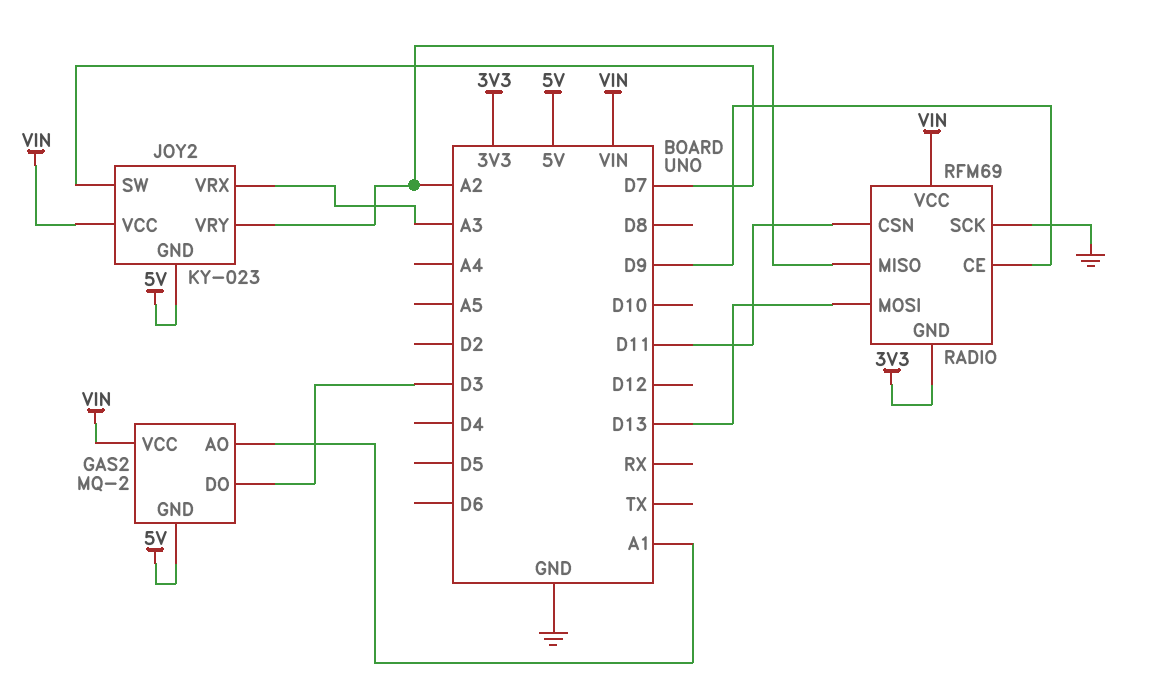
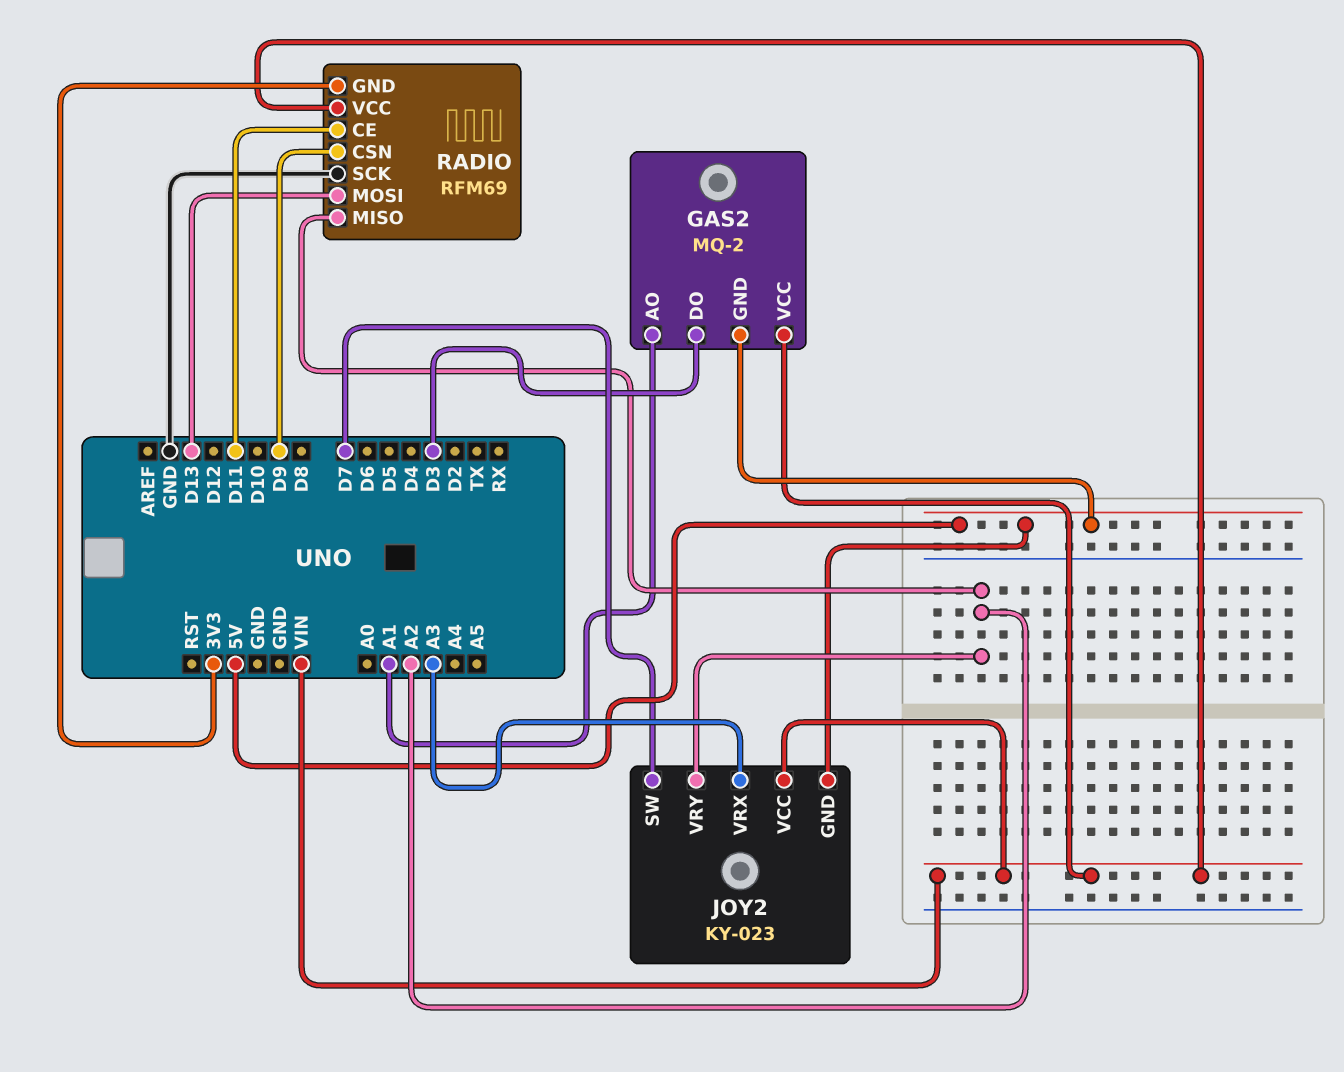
RADIO pin CE: D9 -> D11
RADIO pin CSN: D11 -> D9

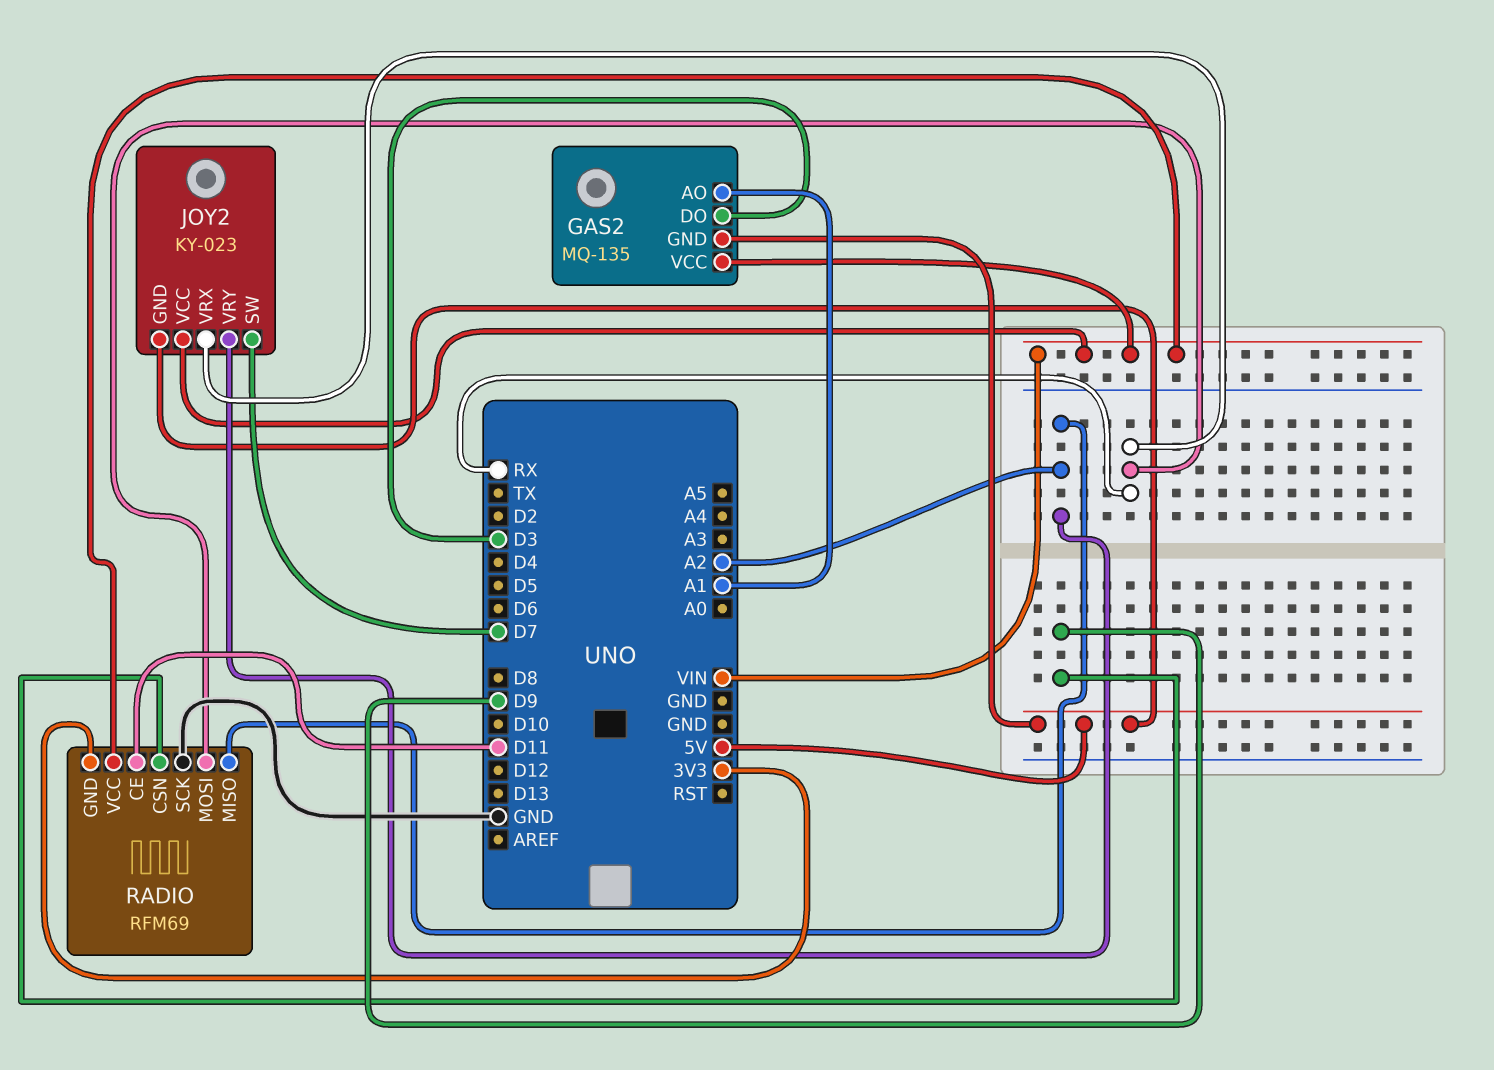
GAS2: MQ-2 -> MQ-135
JOY2 pin VRX: A3 -> RX
RADIO pin MOSI: D13 -> RX

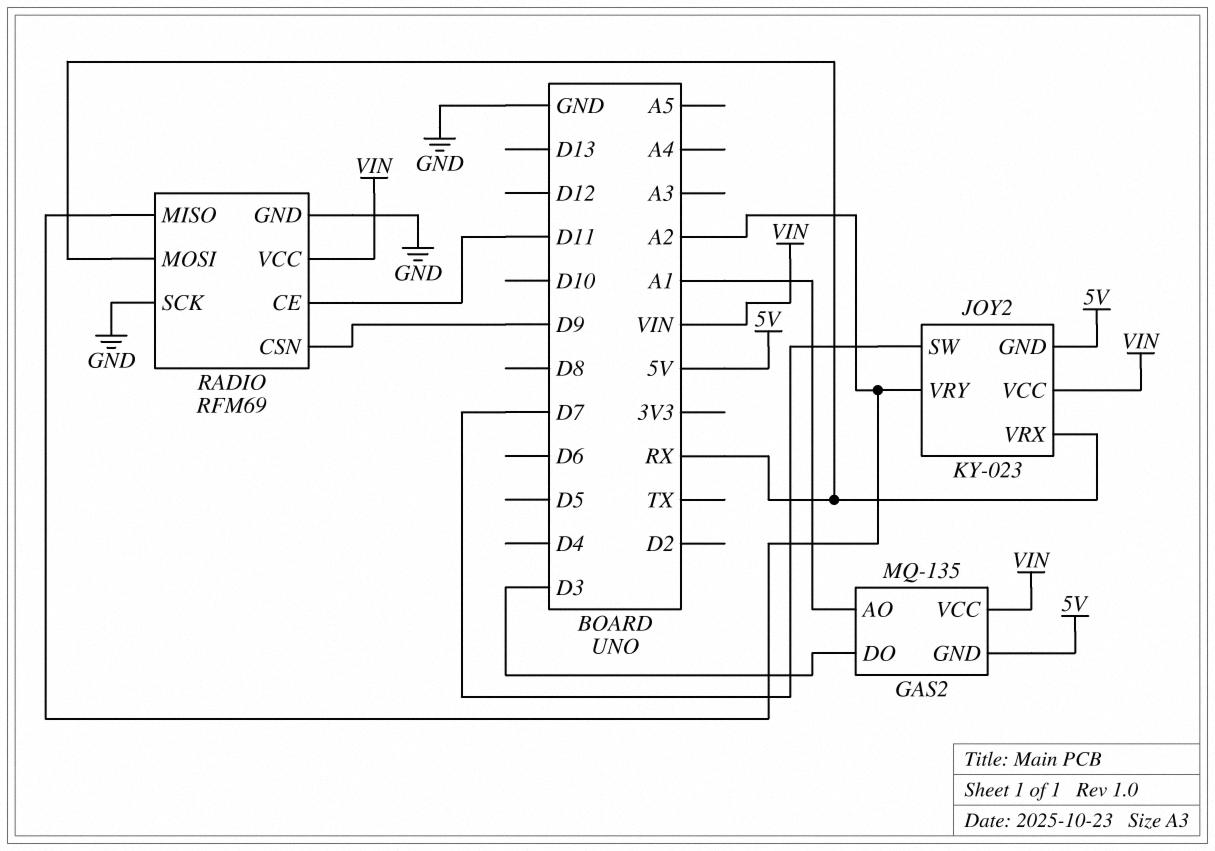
RADIO pin GND: 3V3 -> GND

